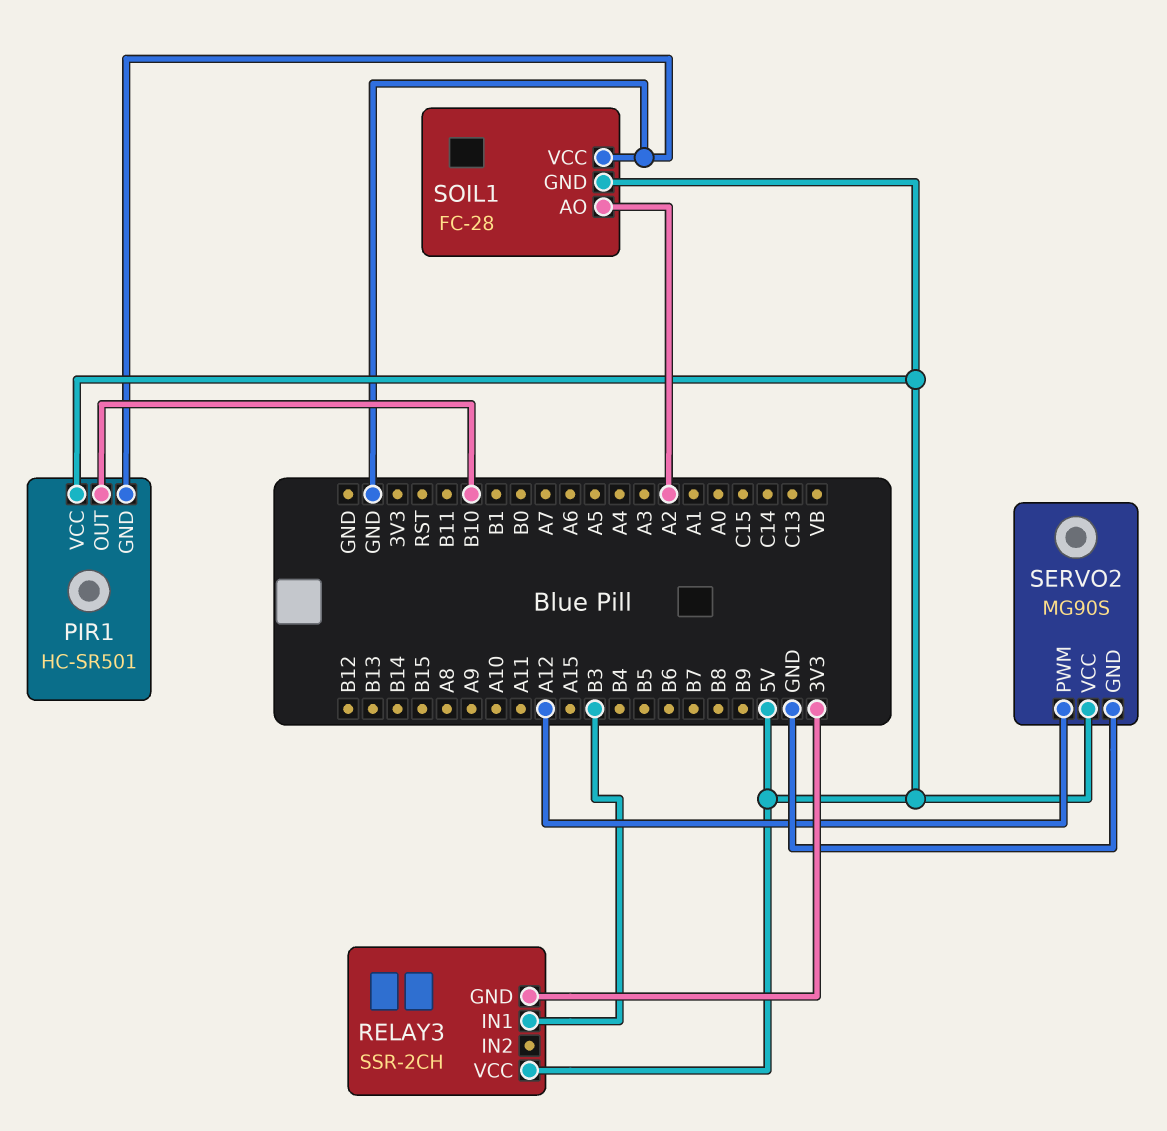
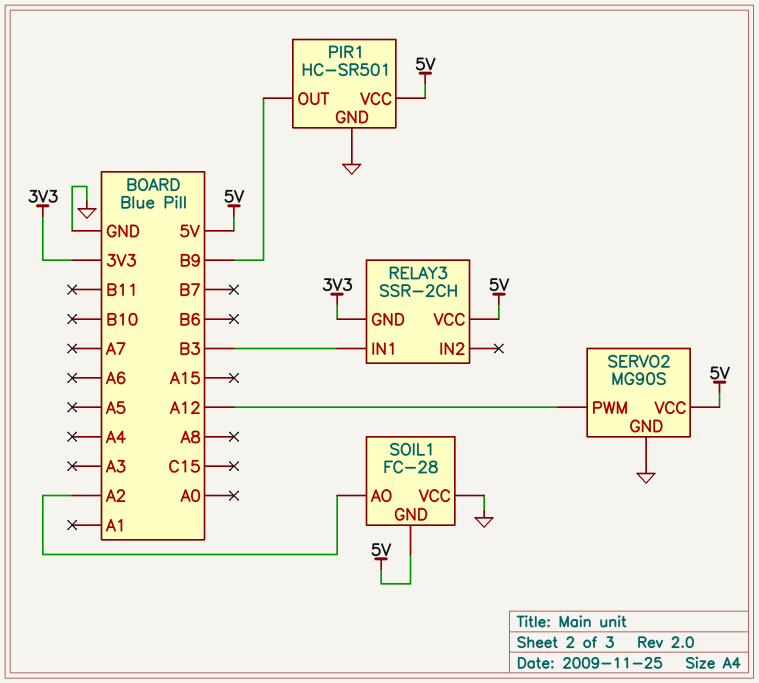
PIR1 pin OUT: B10 -> B9

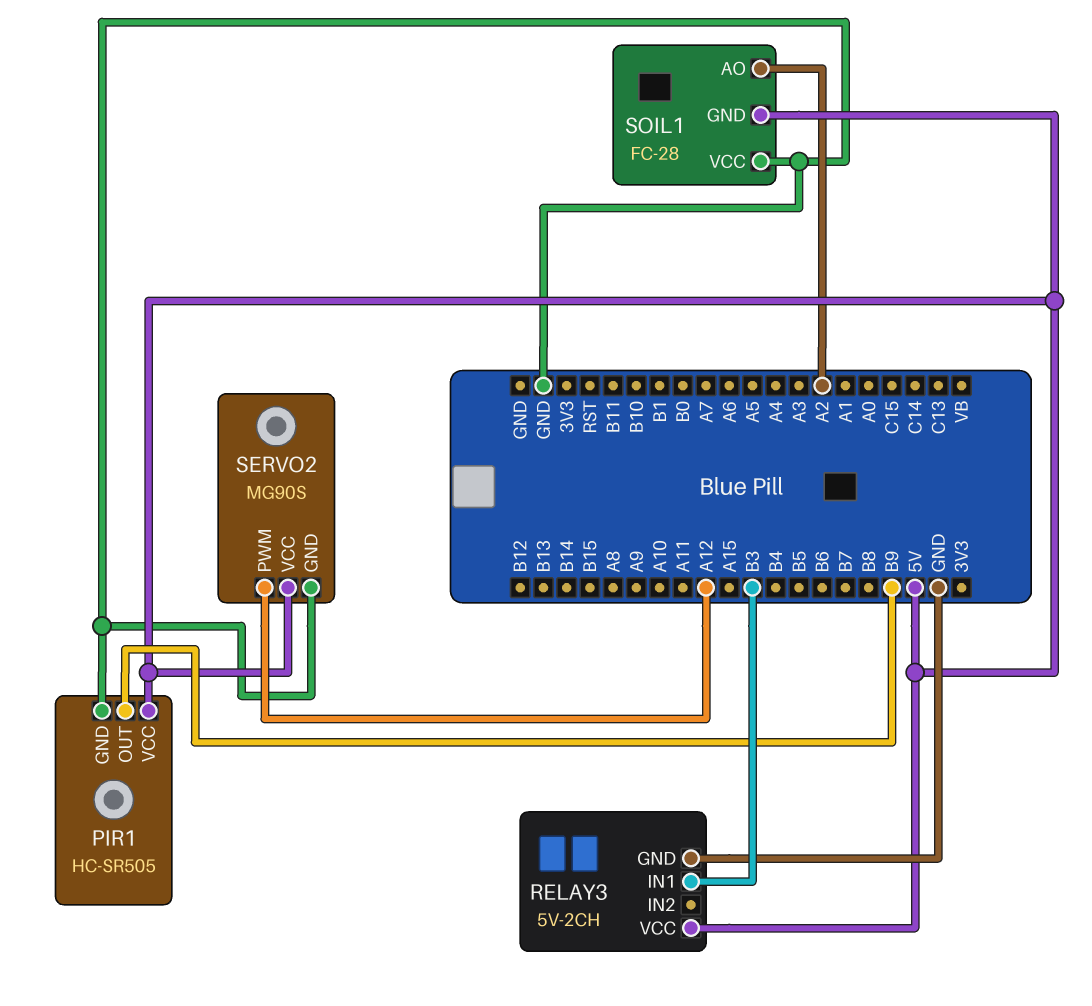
PIR1: HC-SR501 -> HC-SR505
RELAY3: SSR-2CH -> 5V-2CH
RELAY3 pin GND: 3V3 -> GND

